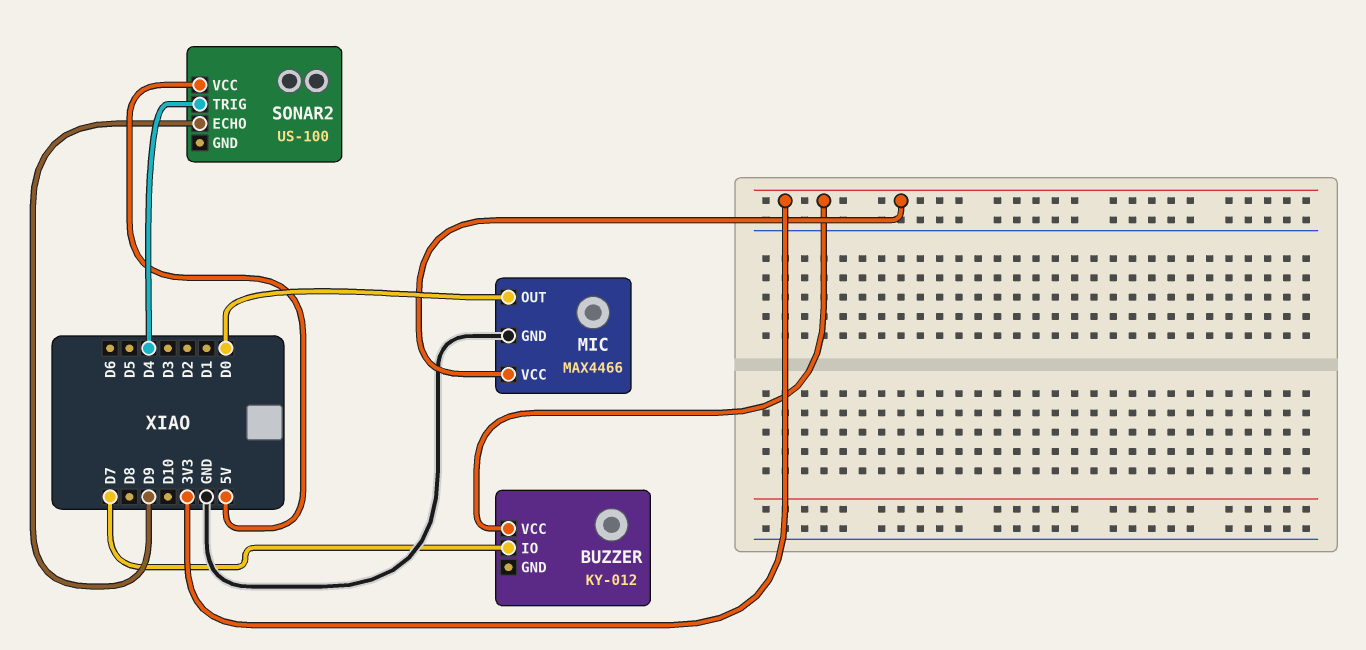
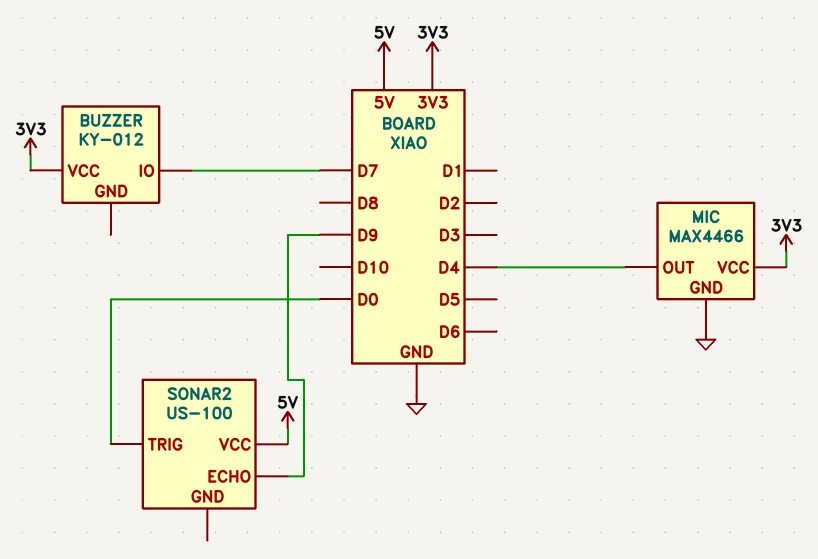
MIC pin OUT: D0 -> D4
SONAR2 pin TRIG: D4 -> D0

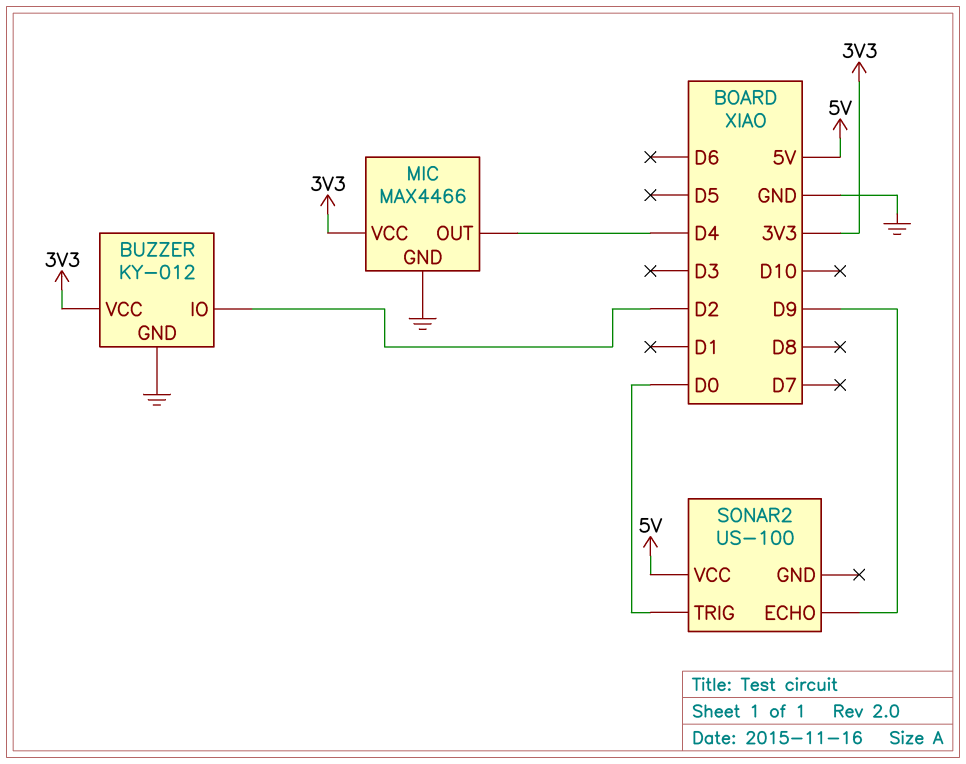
BUZZER pin GND: none -> GND
BUZZER pin IO: D7 -> D2

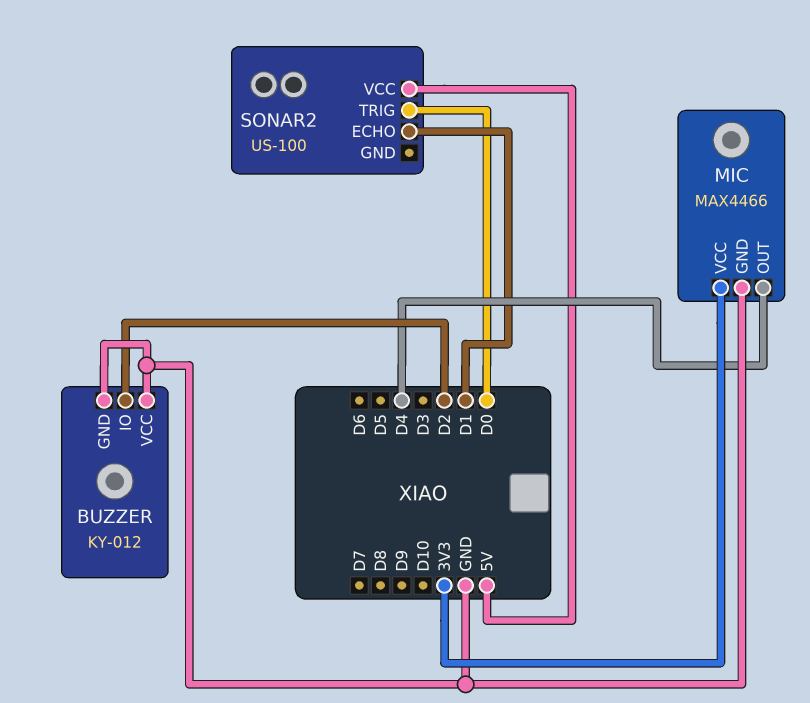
BUZZER pin VCC: 3V3 -> GND
SONAR2 pin ECHO: D9 -> D1

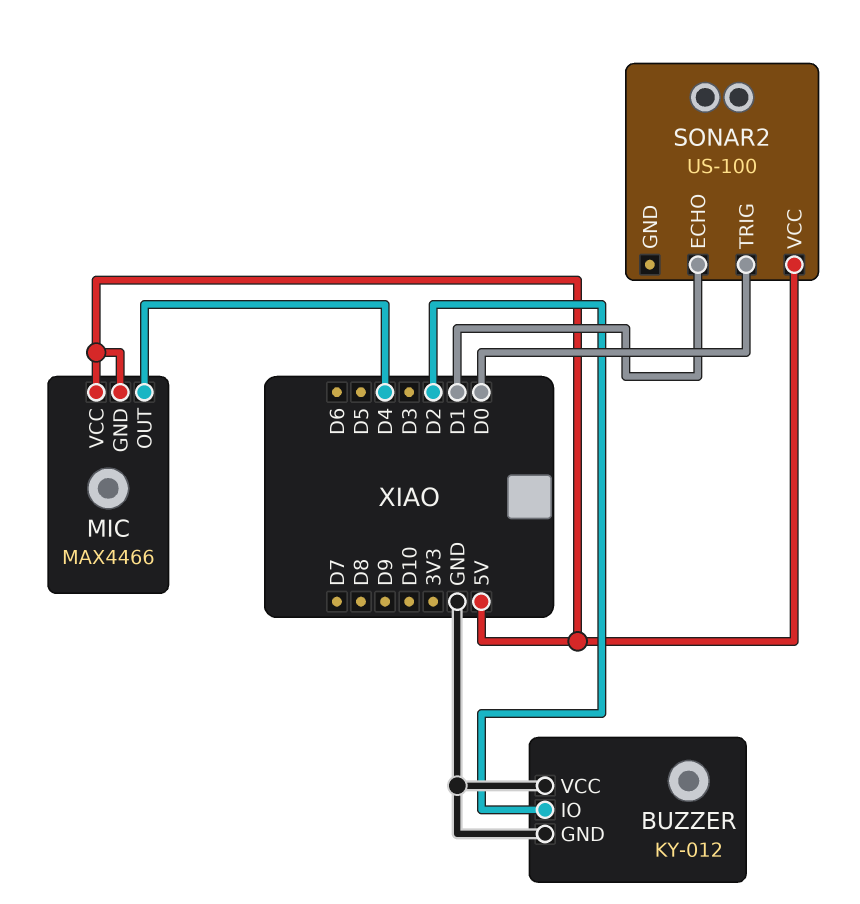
MIC pin GND: GND -> 5V
MIC pin VCC: 3V3 -> 5V

